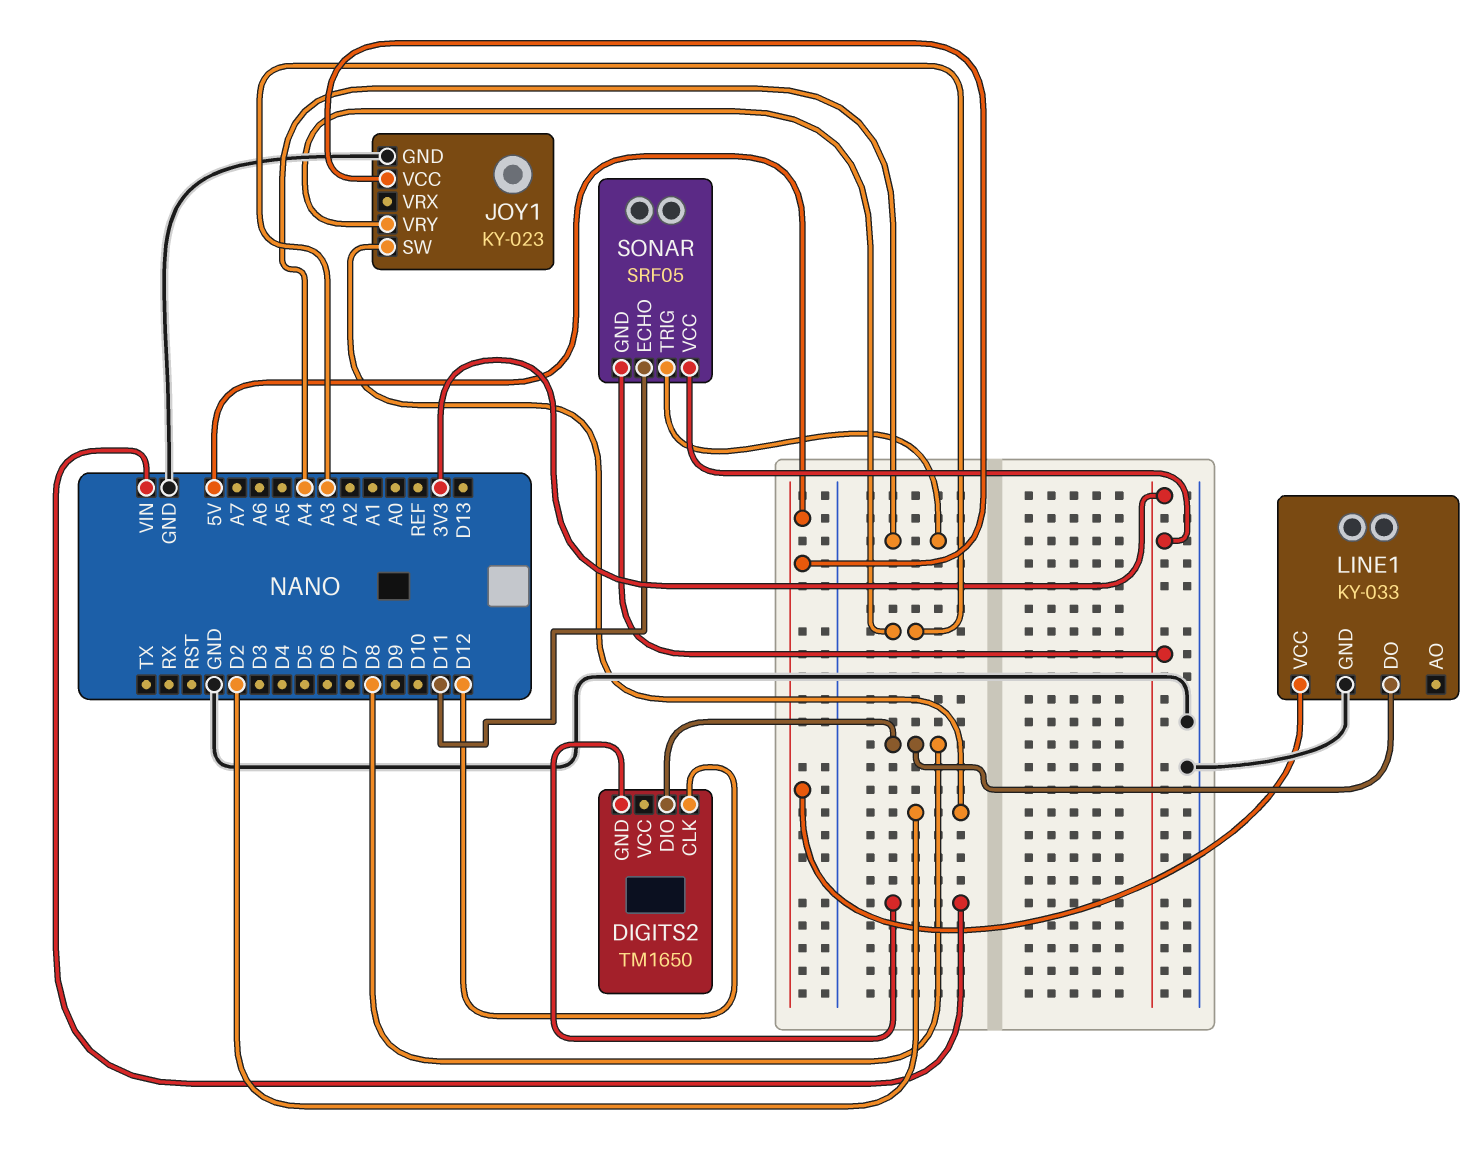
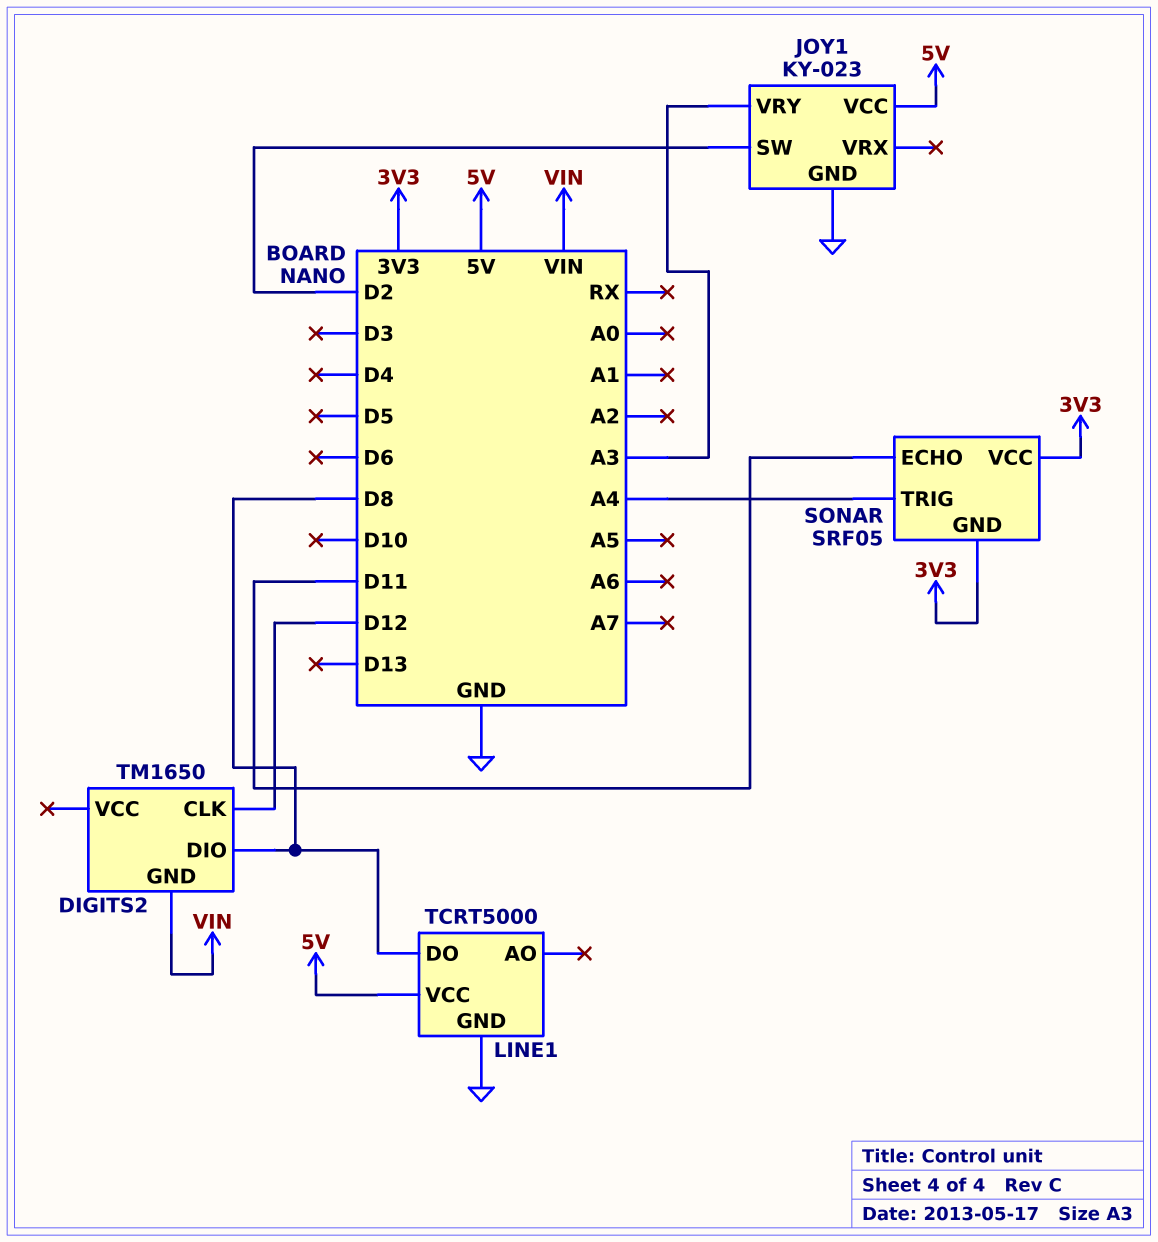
LINE1: KY-033 -> TCRT5000

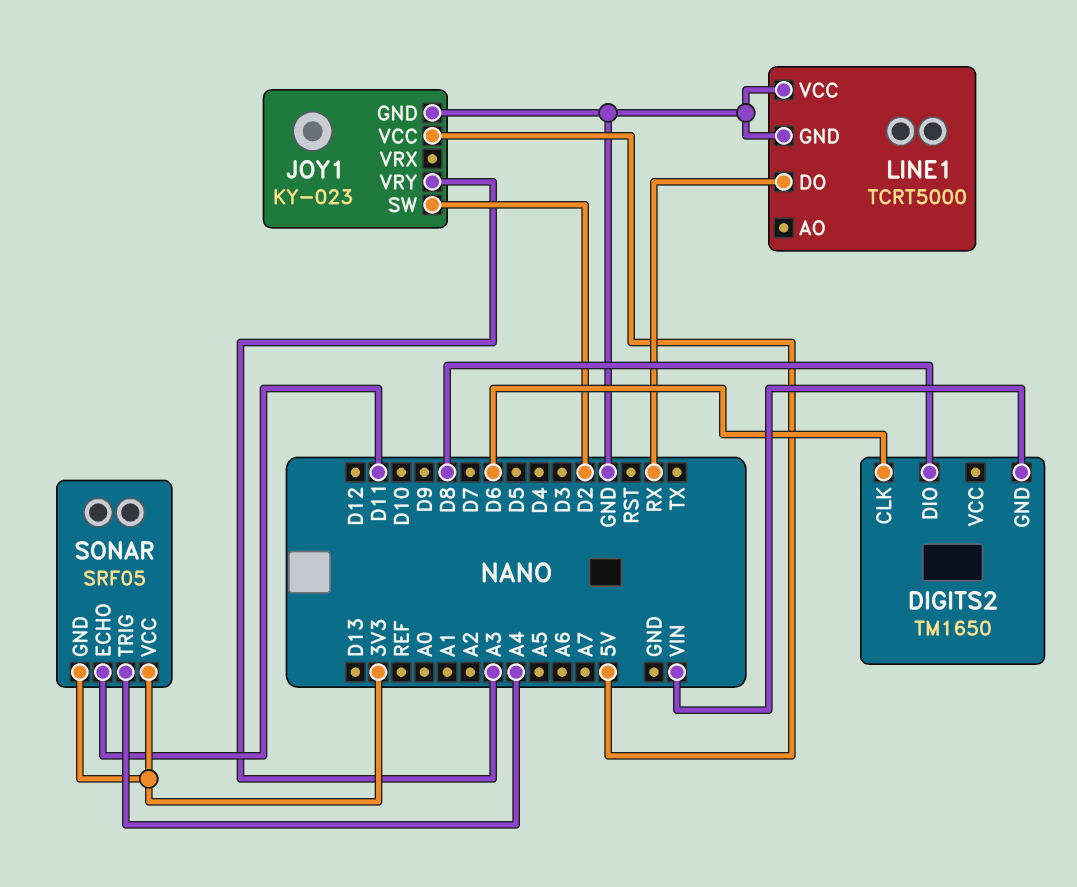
DIGITS2 pin CLK: D12 -> D6
LINE1 pin DO: D8 -> RX
LINE1 pin VCC: 5V -> GND

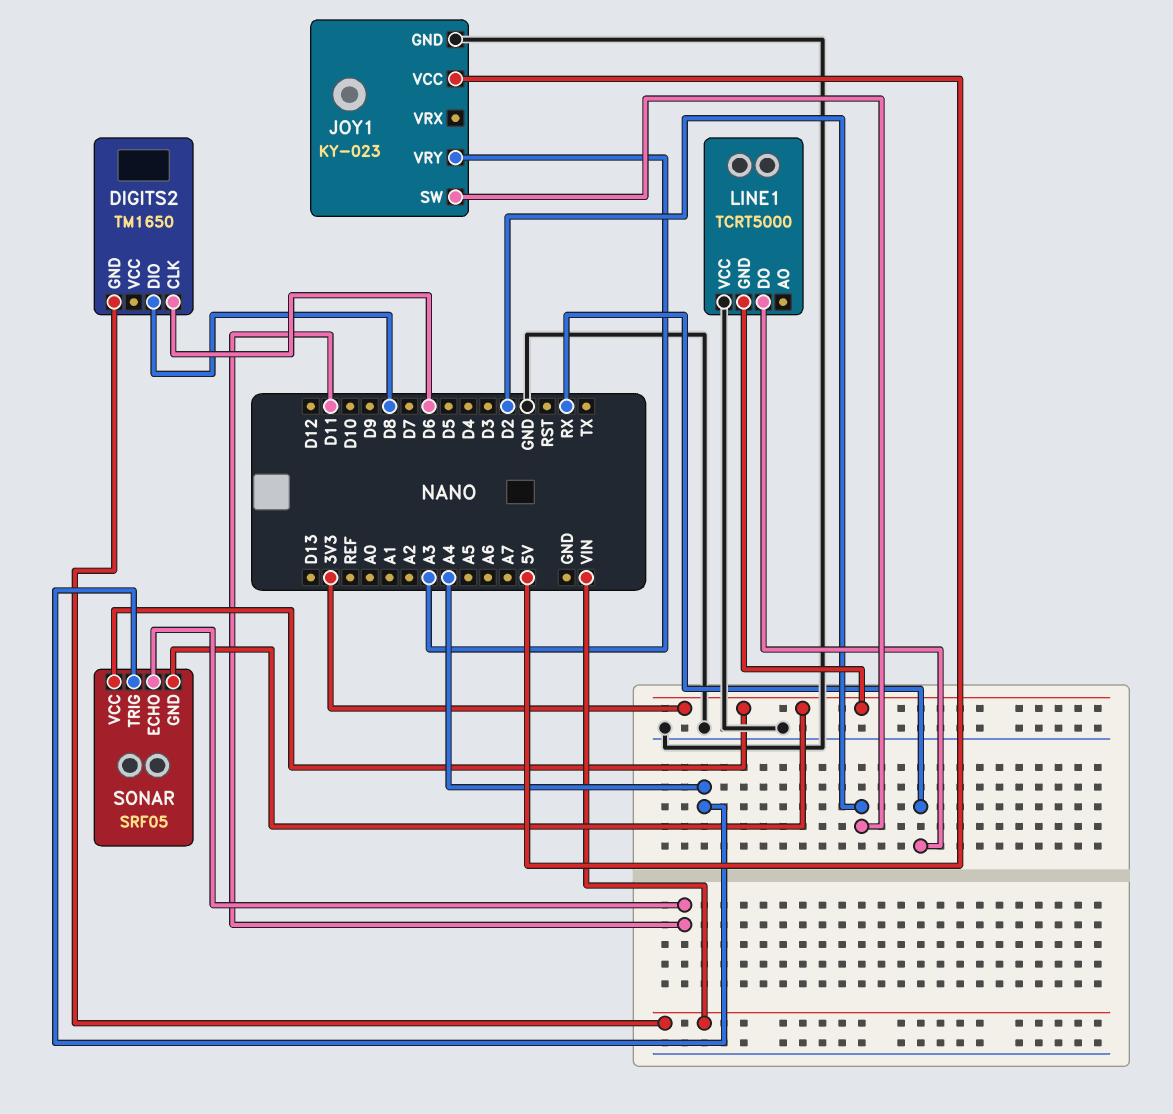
LINE1 pin GND: GND -> 3V3

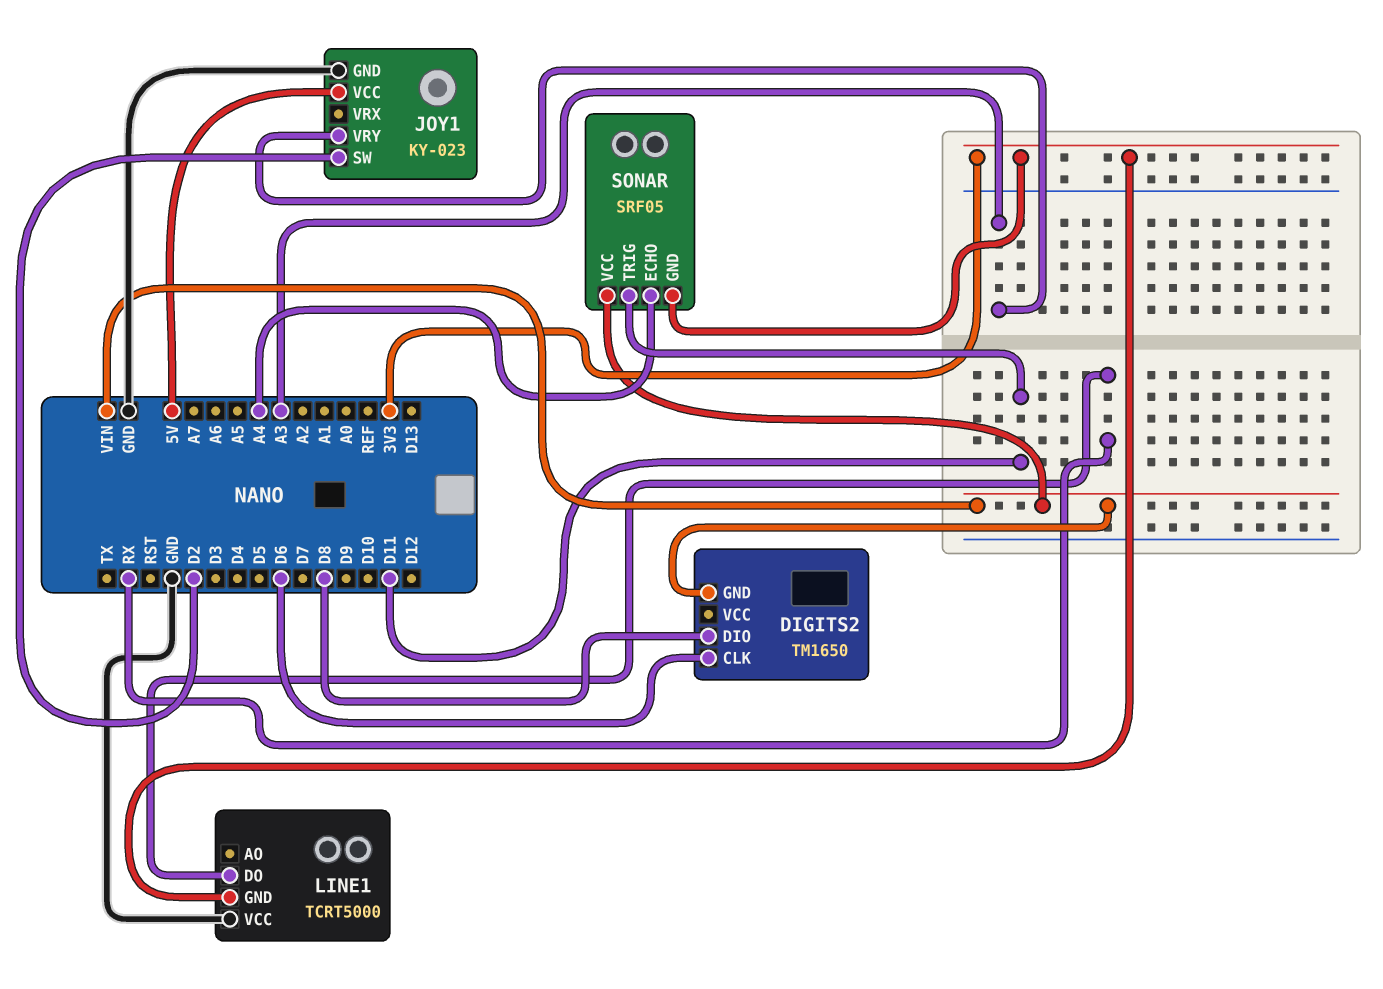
SONAR pin ECHO: D11 -> A4
SONAR pin TRIG: A4 -> D11
SONAR pin VCC: 3V3 -> VIN

